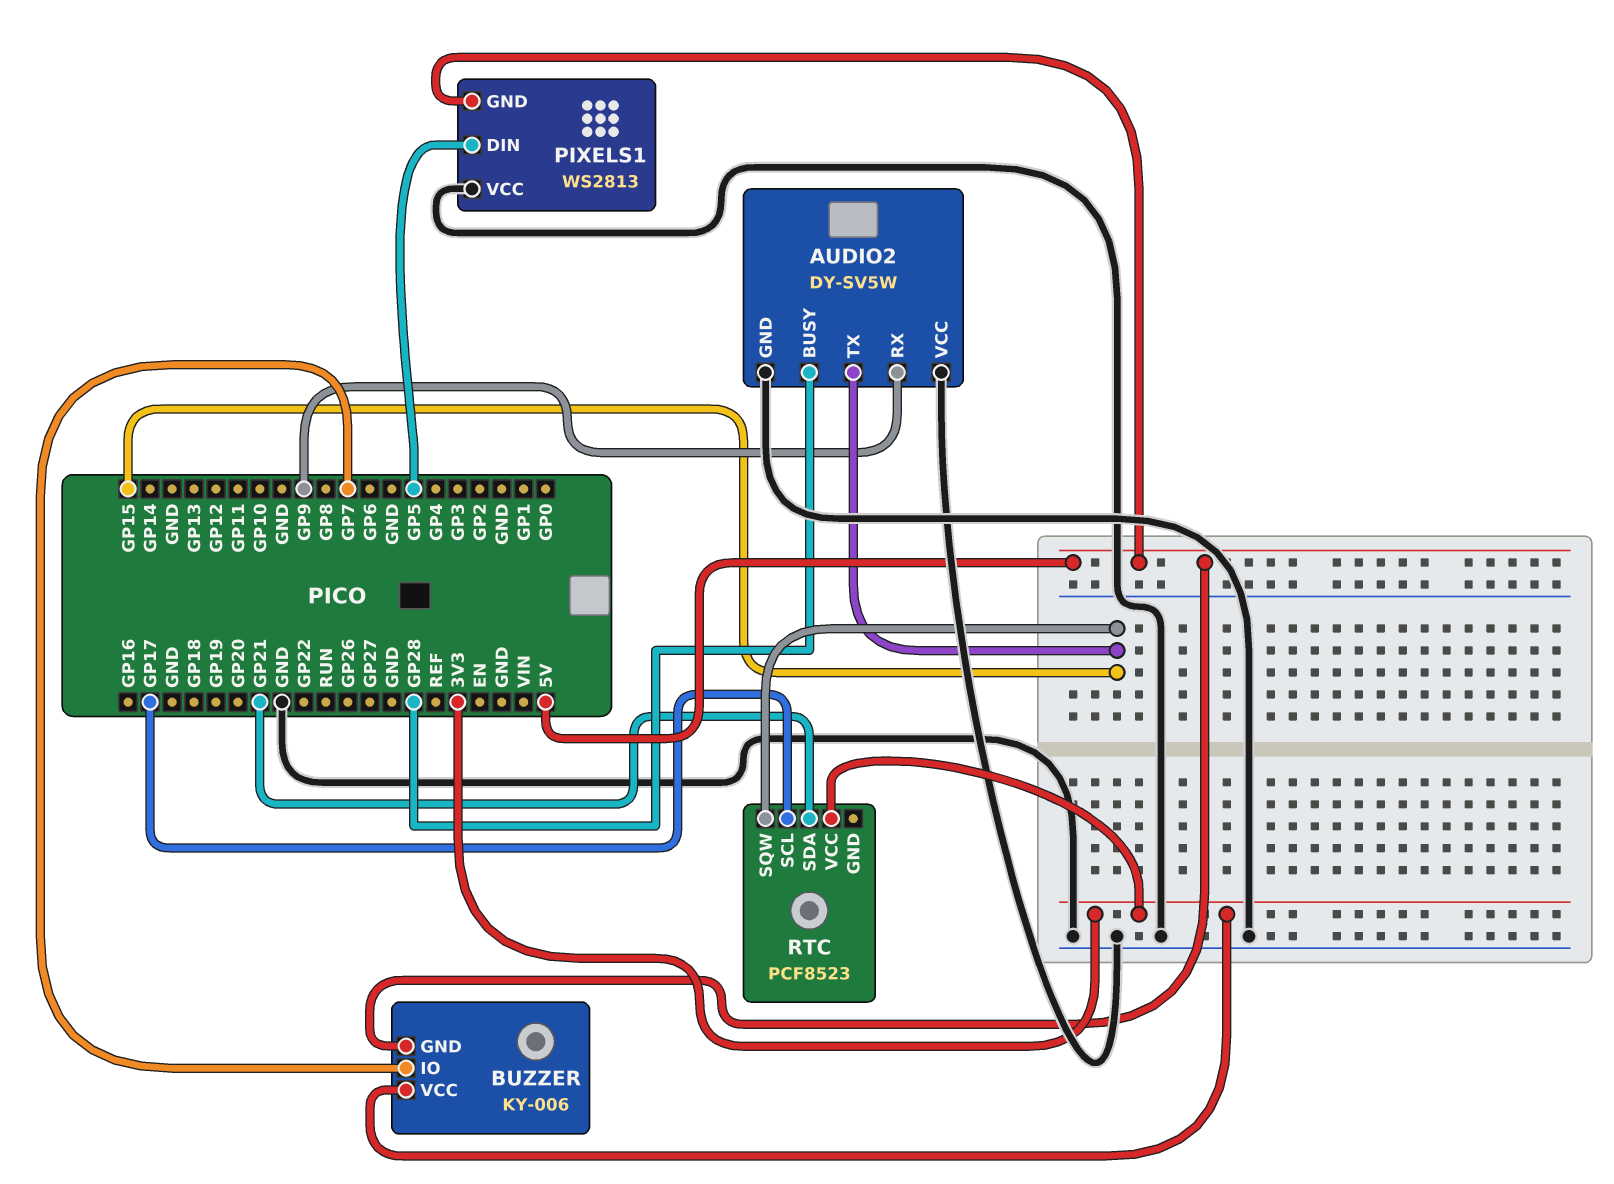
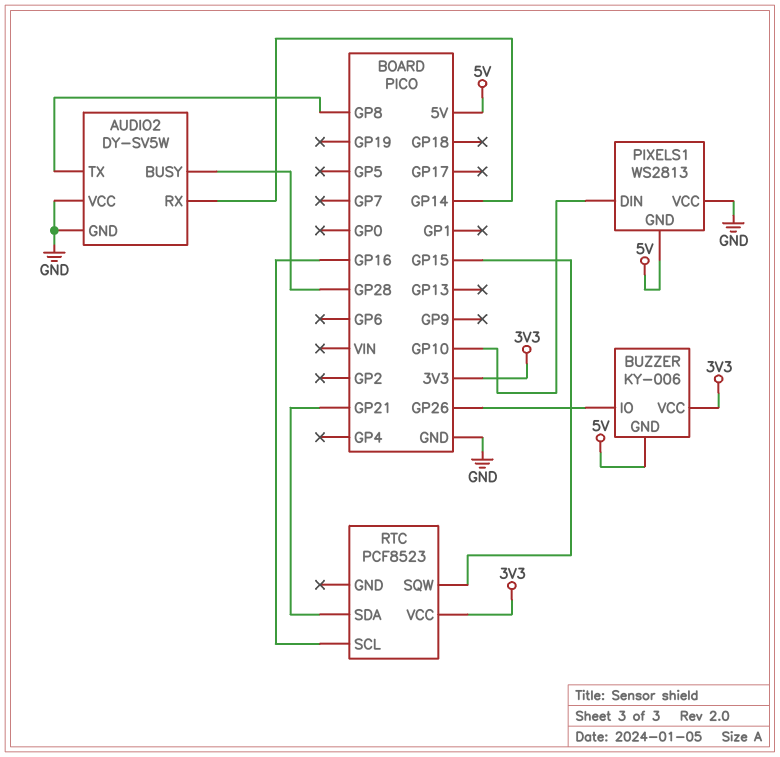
AUDIO2 pin RX: GP9 -> GP14
AUDIO2 pin TX: GP15 -> GP8
BUZZER pin IO: GP7 -> GP26
PIXELS1 pin DIN: GP5 -> GP10
RTC pin SCL: GP17 -> GP16

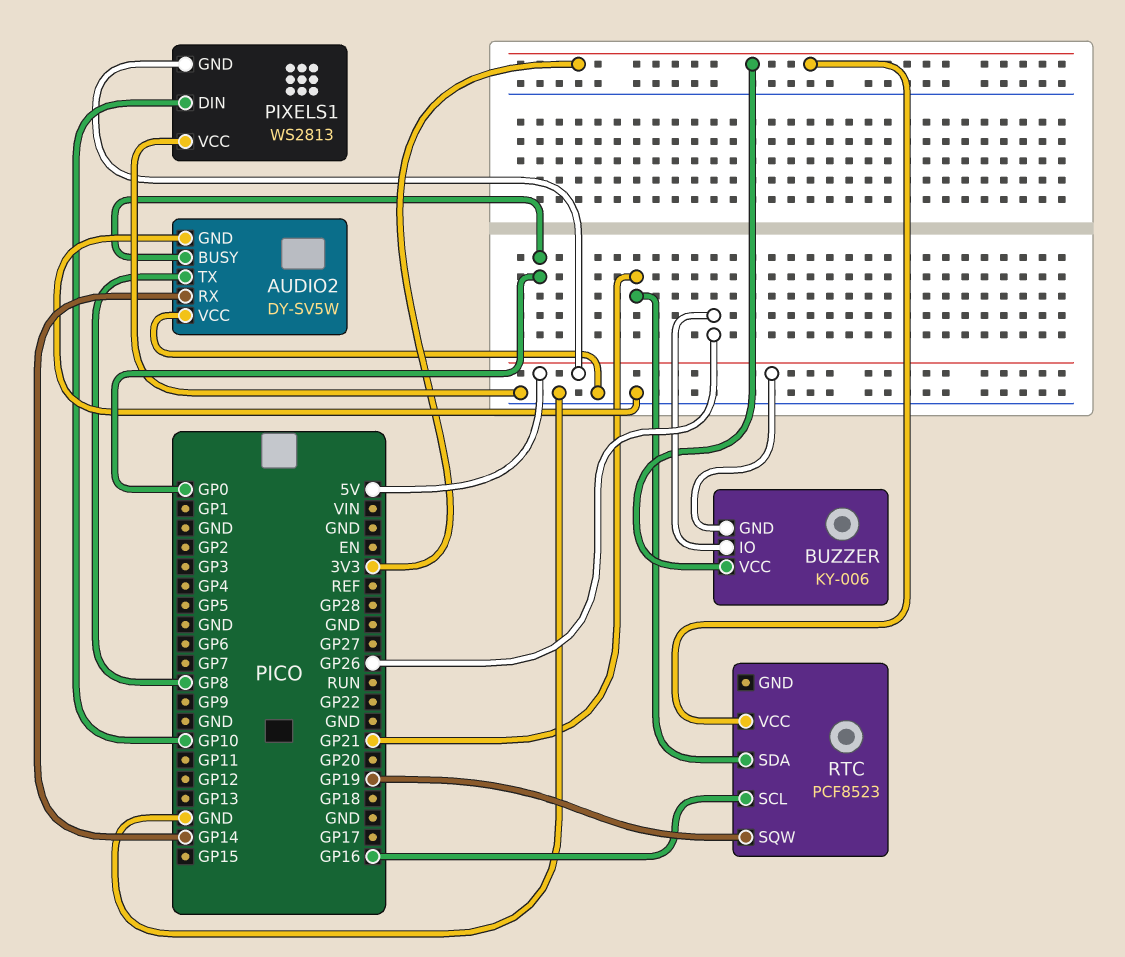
AUDIO2 pin BUSY: GP28 -> GP0
RTC pin SQW: GP15 -> GP19

